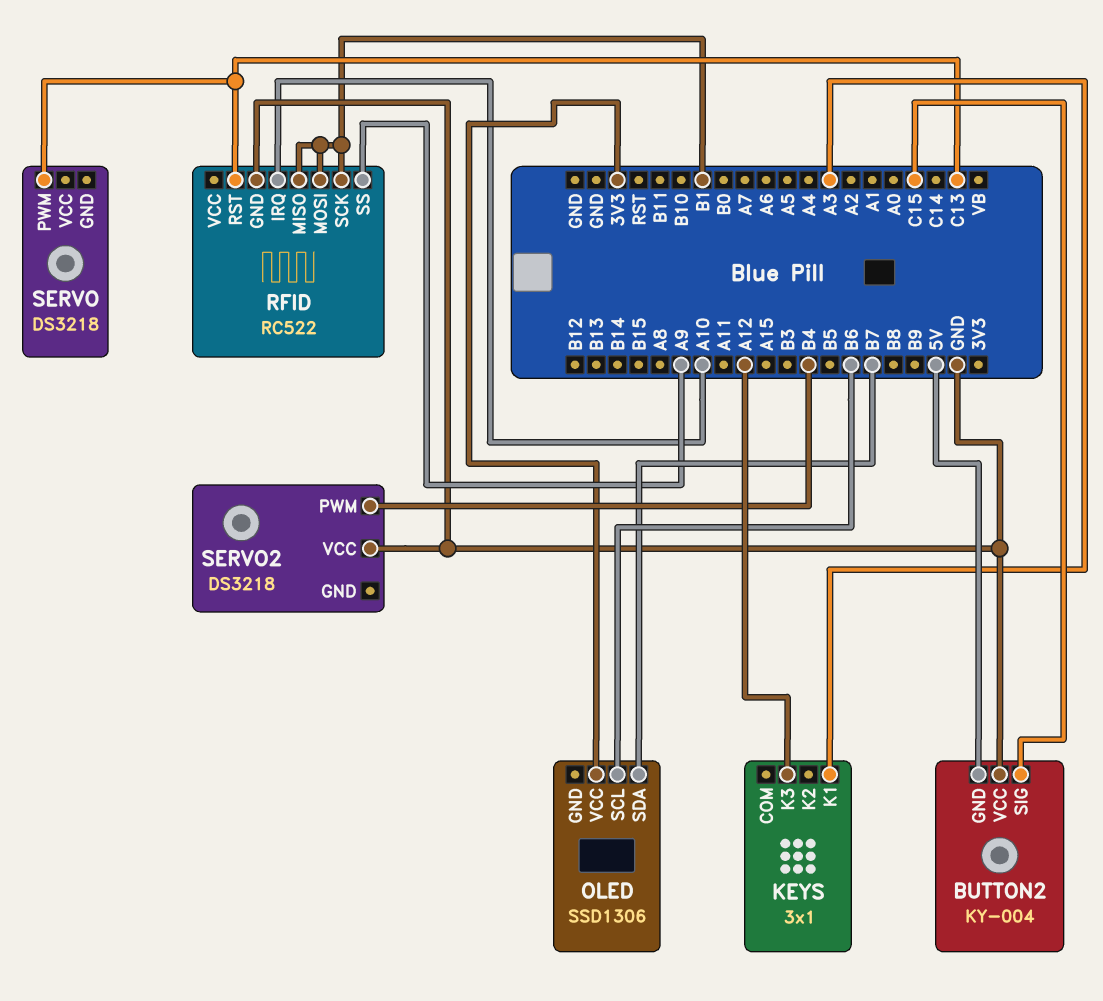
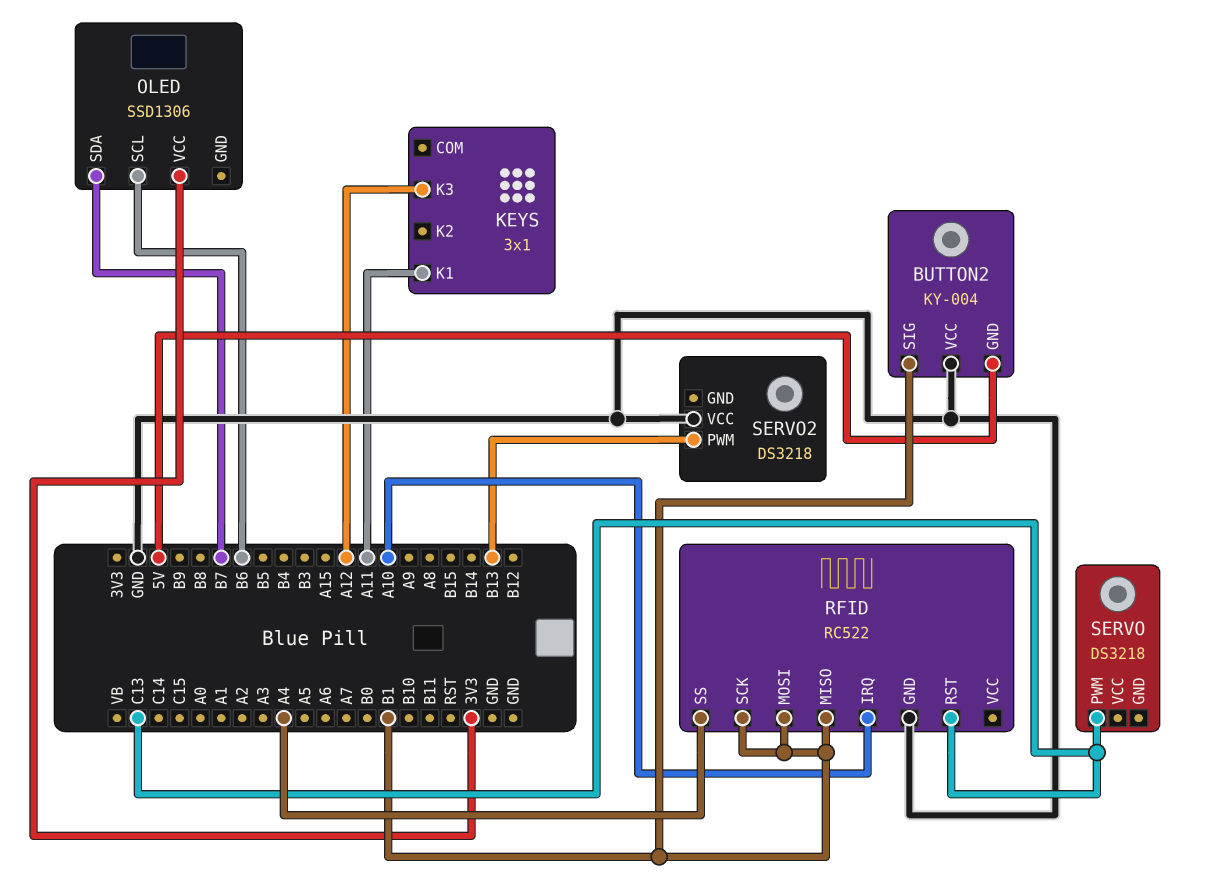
BUTTON2 pin SIG: C15 -> B1
KEYS pin K1: A3 -> A11
RFID pin SS: A9 -> A4
SERVO2 pin PWM: B4 -> B13

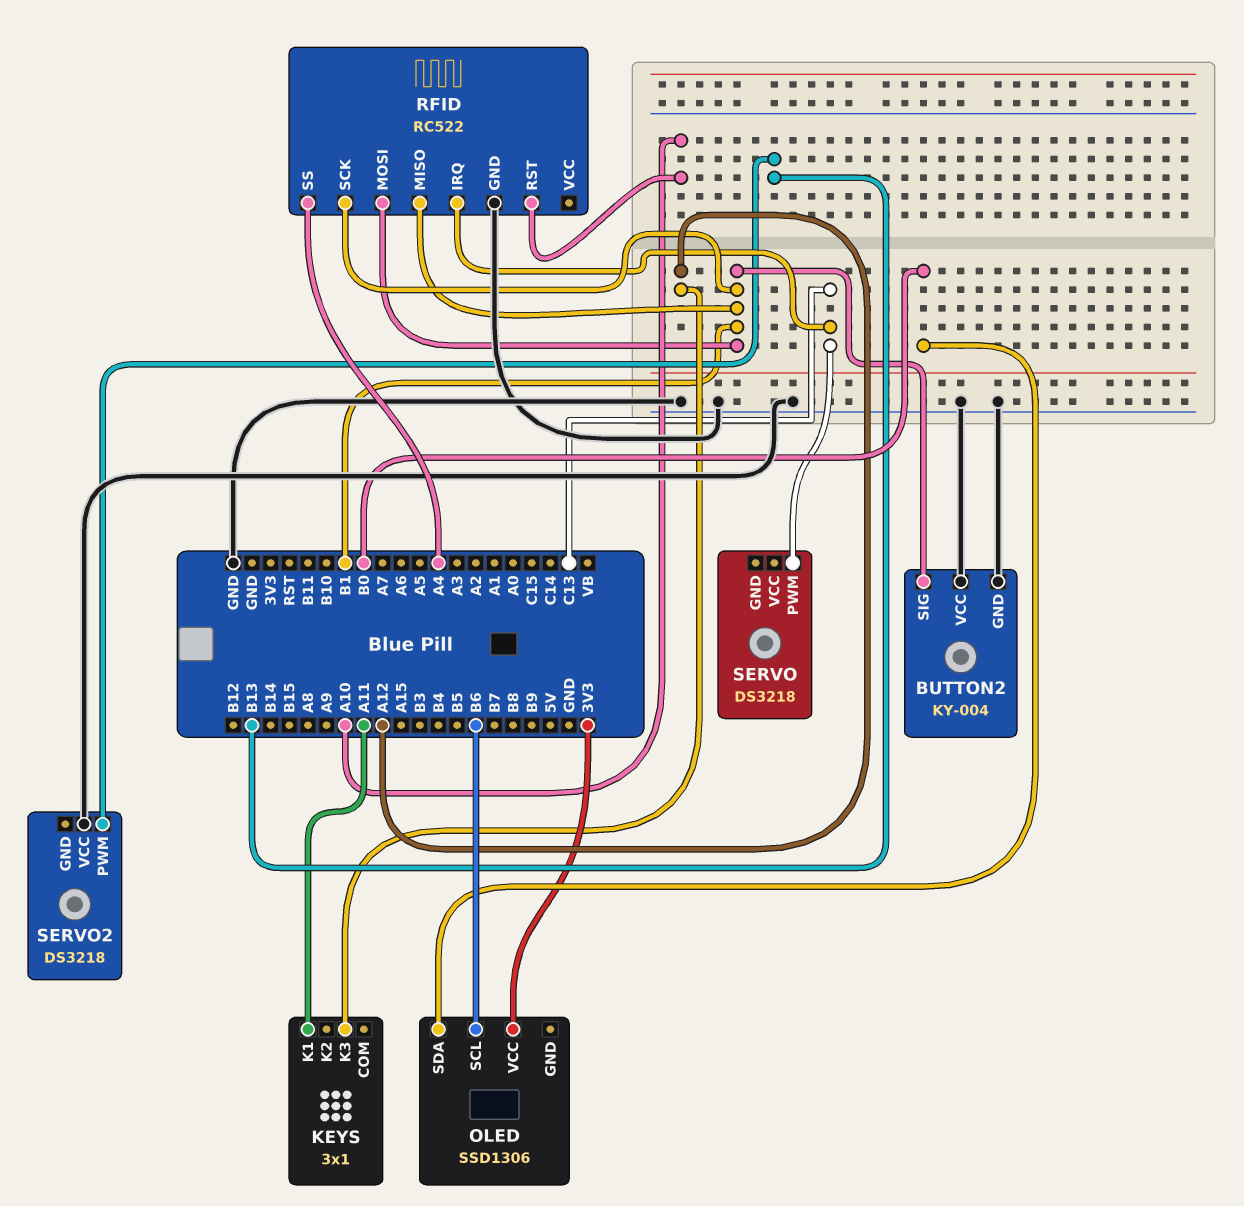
BUTTON2 pin GND: 5V -> GND
OLED pin SDA: B7 -> B0
RFID pin IRQ: A10 -> C13
RFID pin RST: C13 -> A10

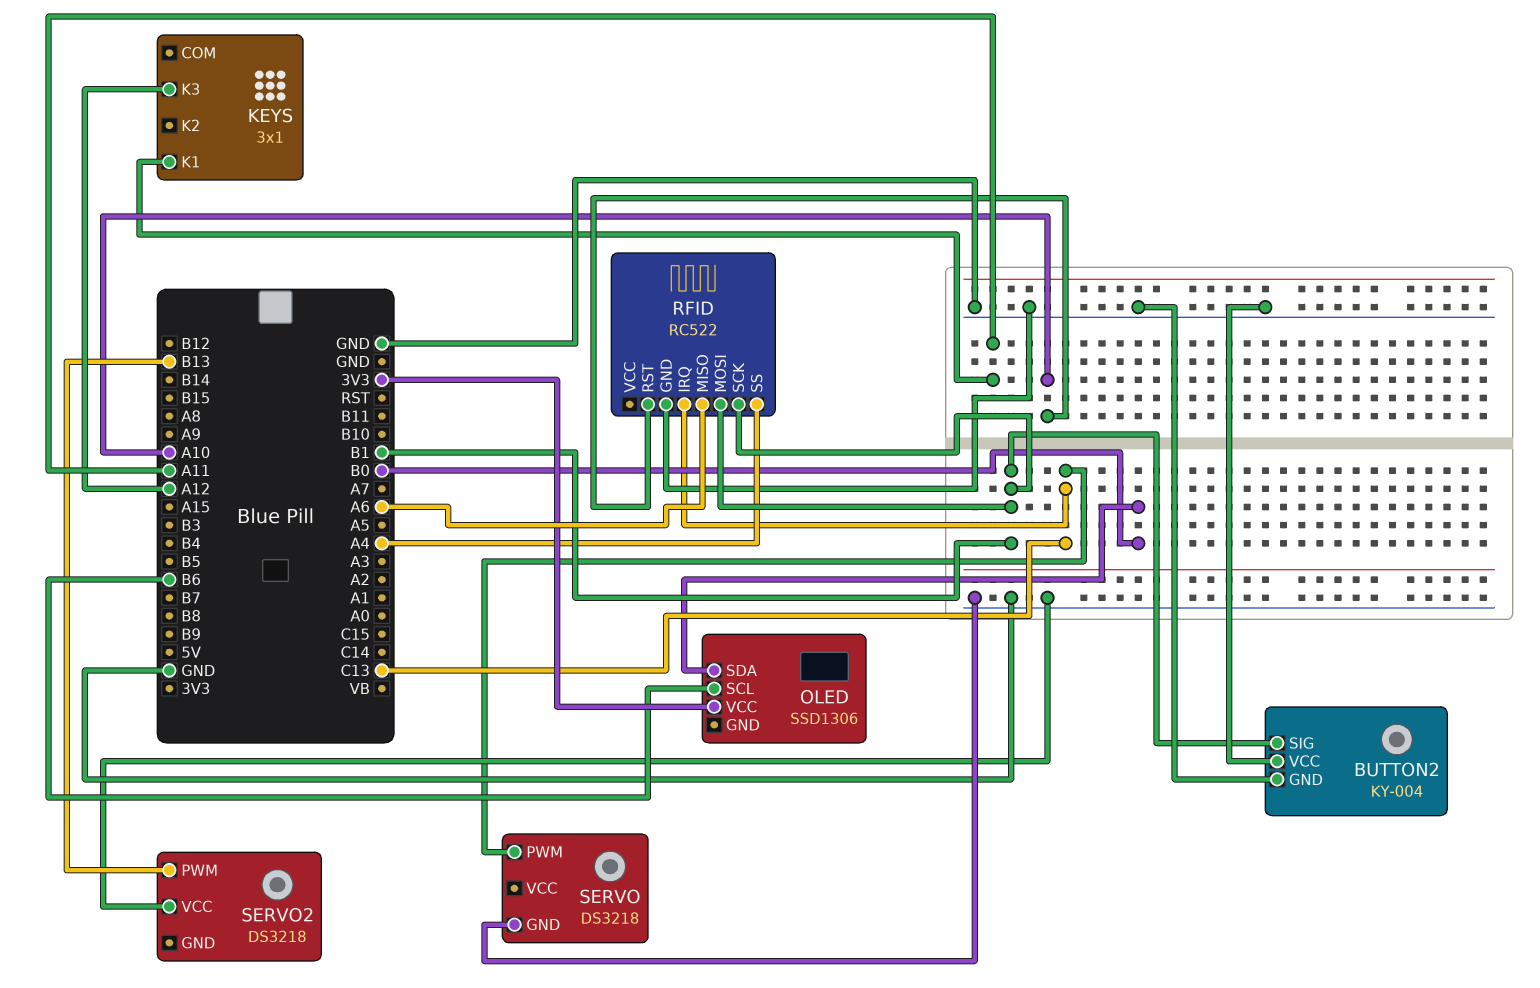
RFID pin MISO: B1 -> A6
SERVO pin GND: none -> GND

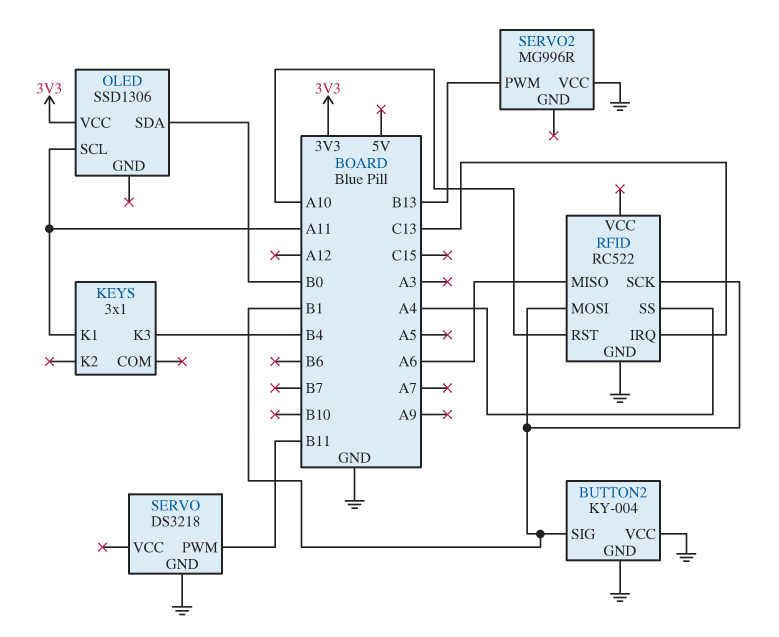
KEYS pin K3: A12 -> B4
OLED pin SCL: B6 -> A11
SERVO pin PWM: C13 -> B11
SERVO2: DS3218 -> MG996R

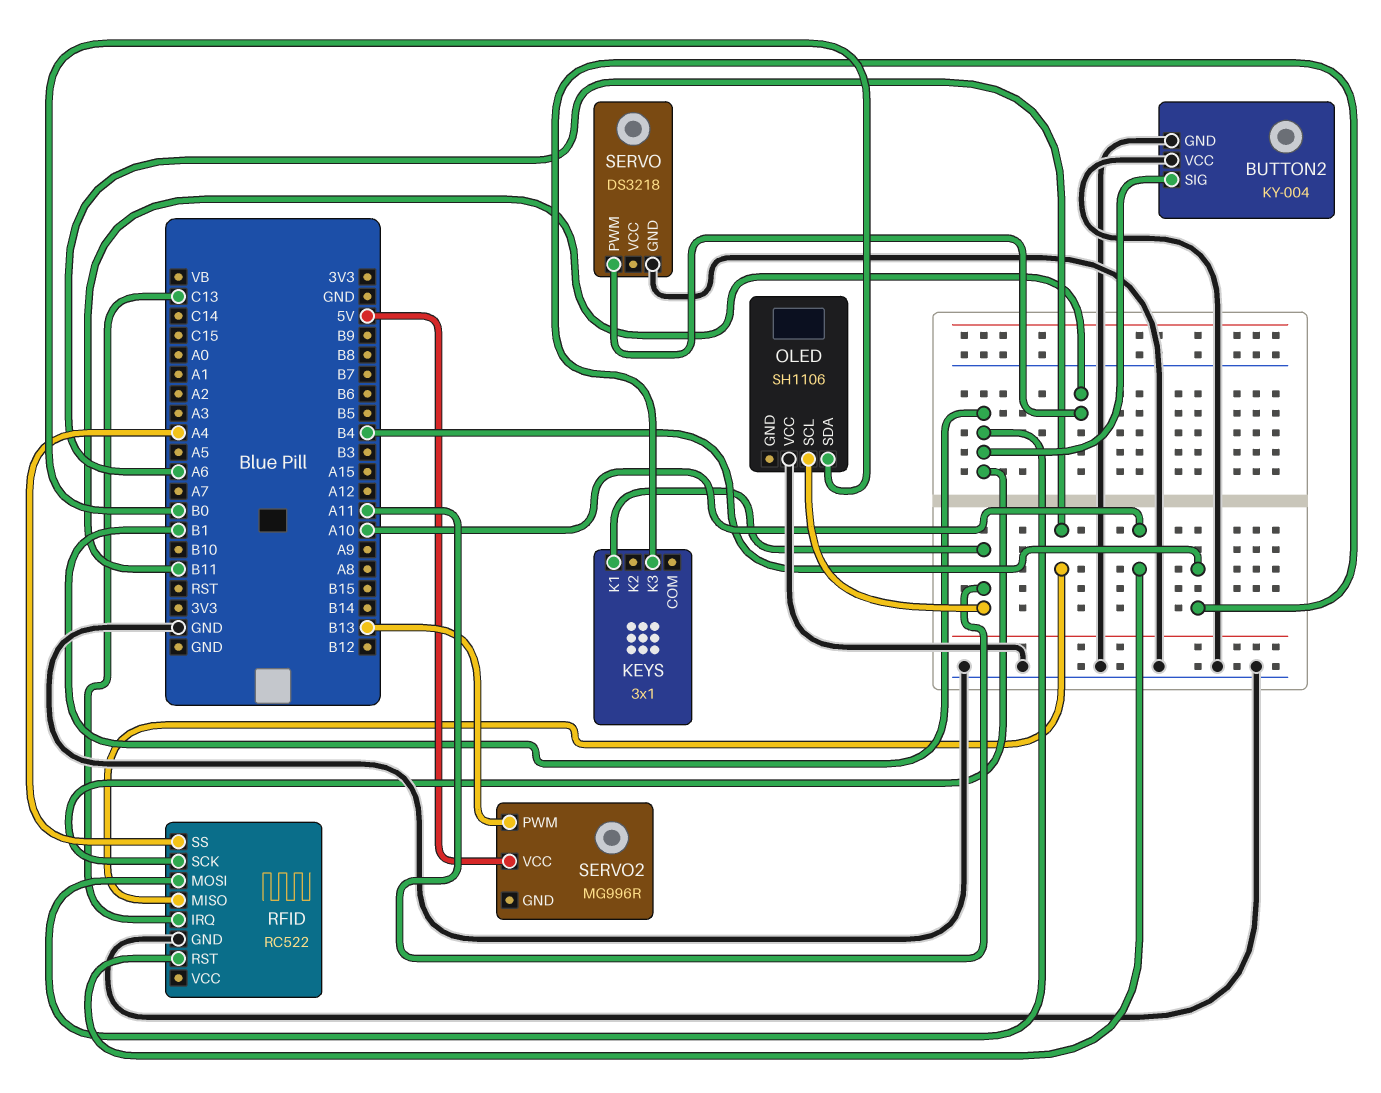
OLED: SSD1306 -> SH1106
OLED pin VCC: 3V3 -> GND
SERVO2 pin VCC: GND -> 5V

